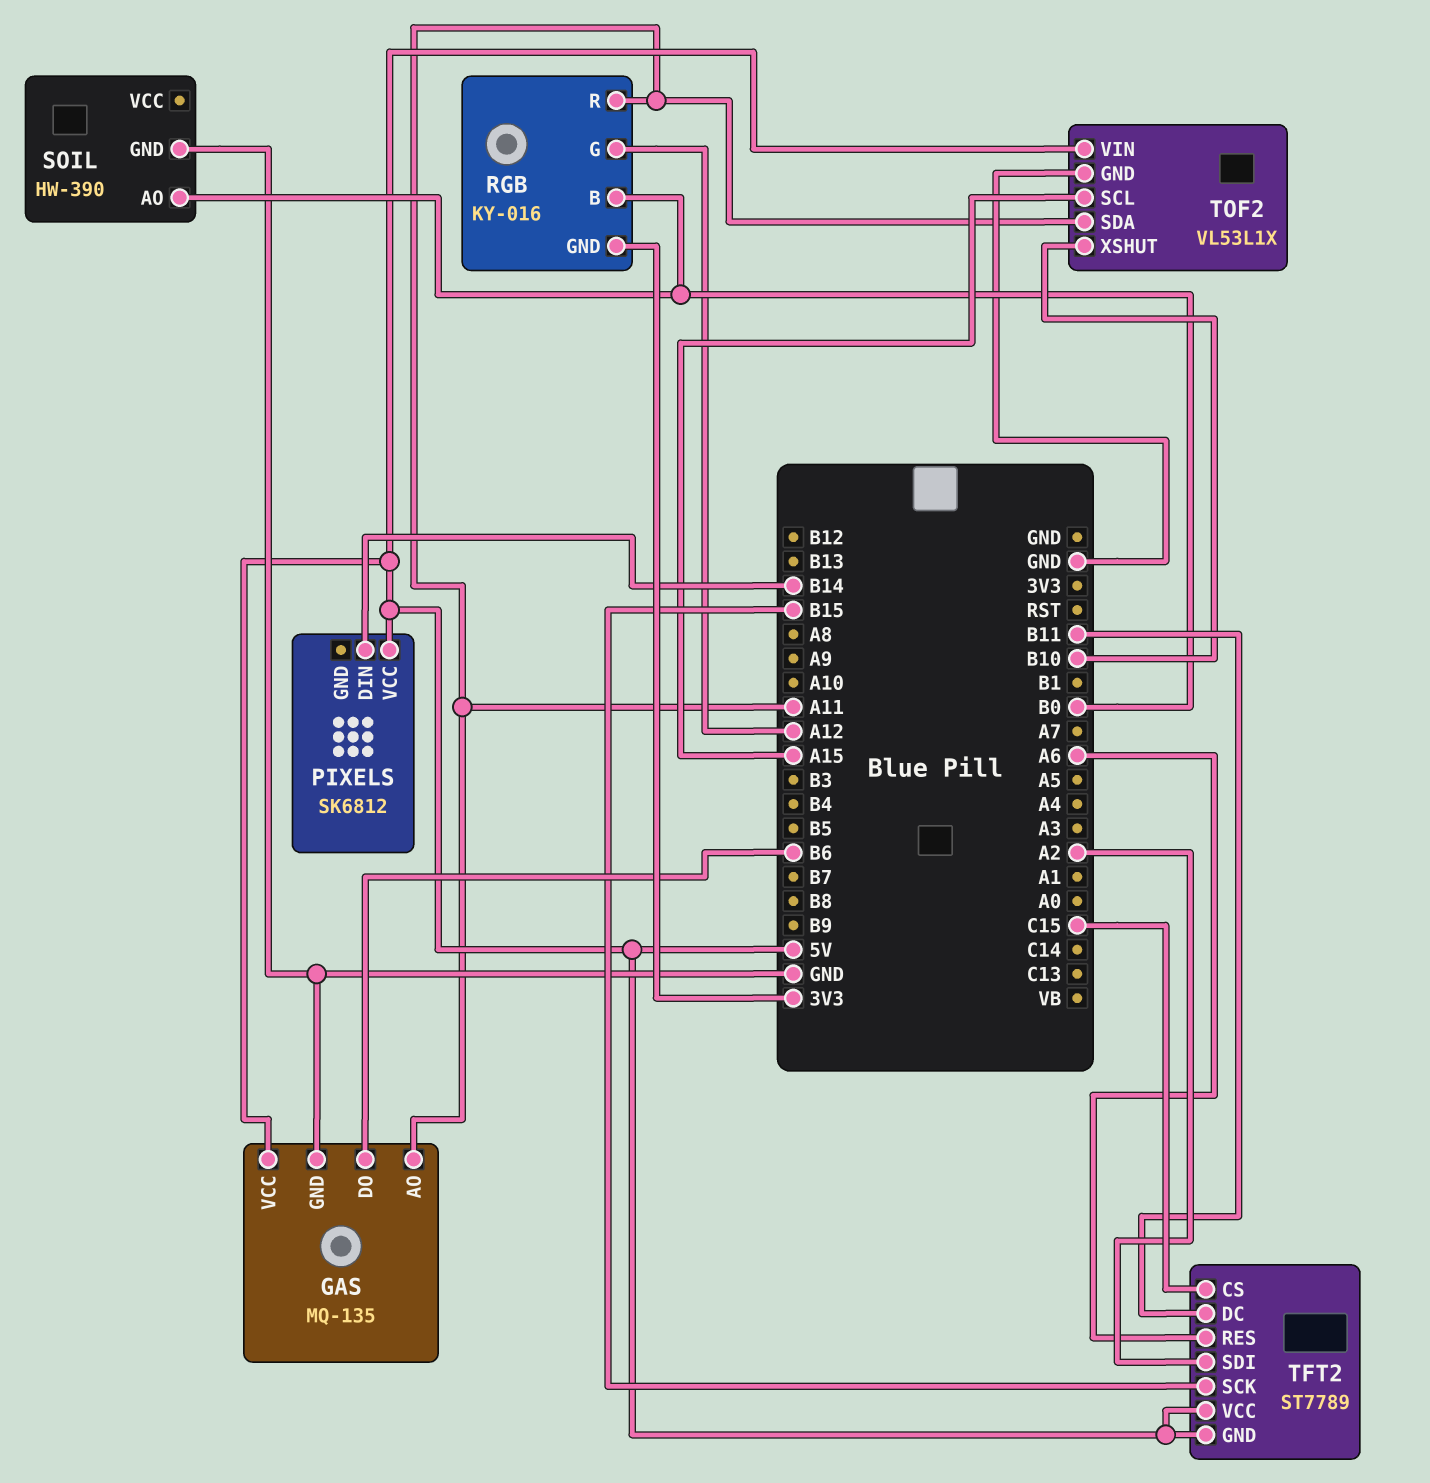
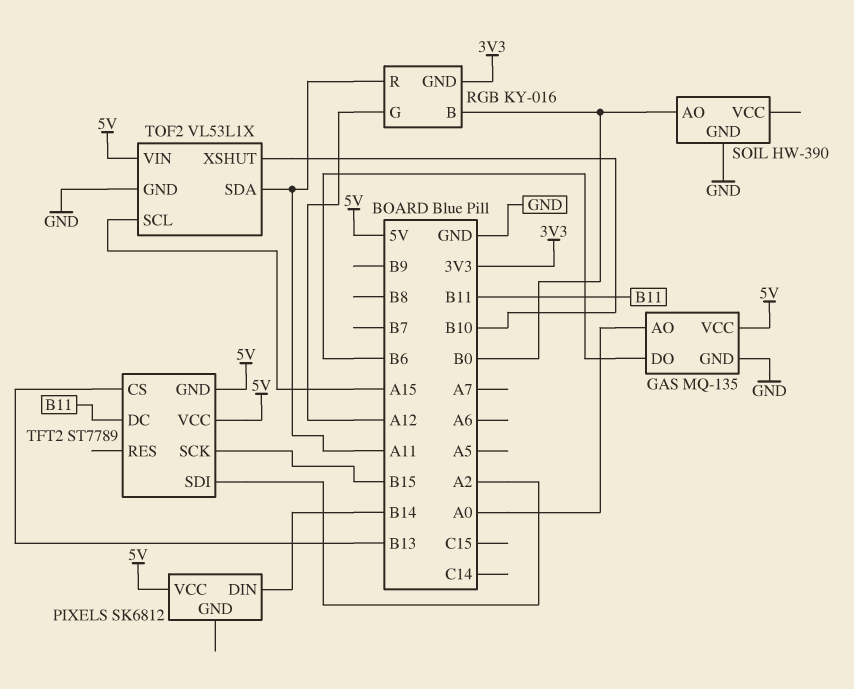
GAS pin AO: A11 -> A0
TFT2 pin CS: C15 -> B13
TFT2 pin RES: A6 -> none

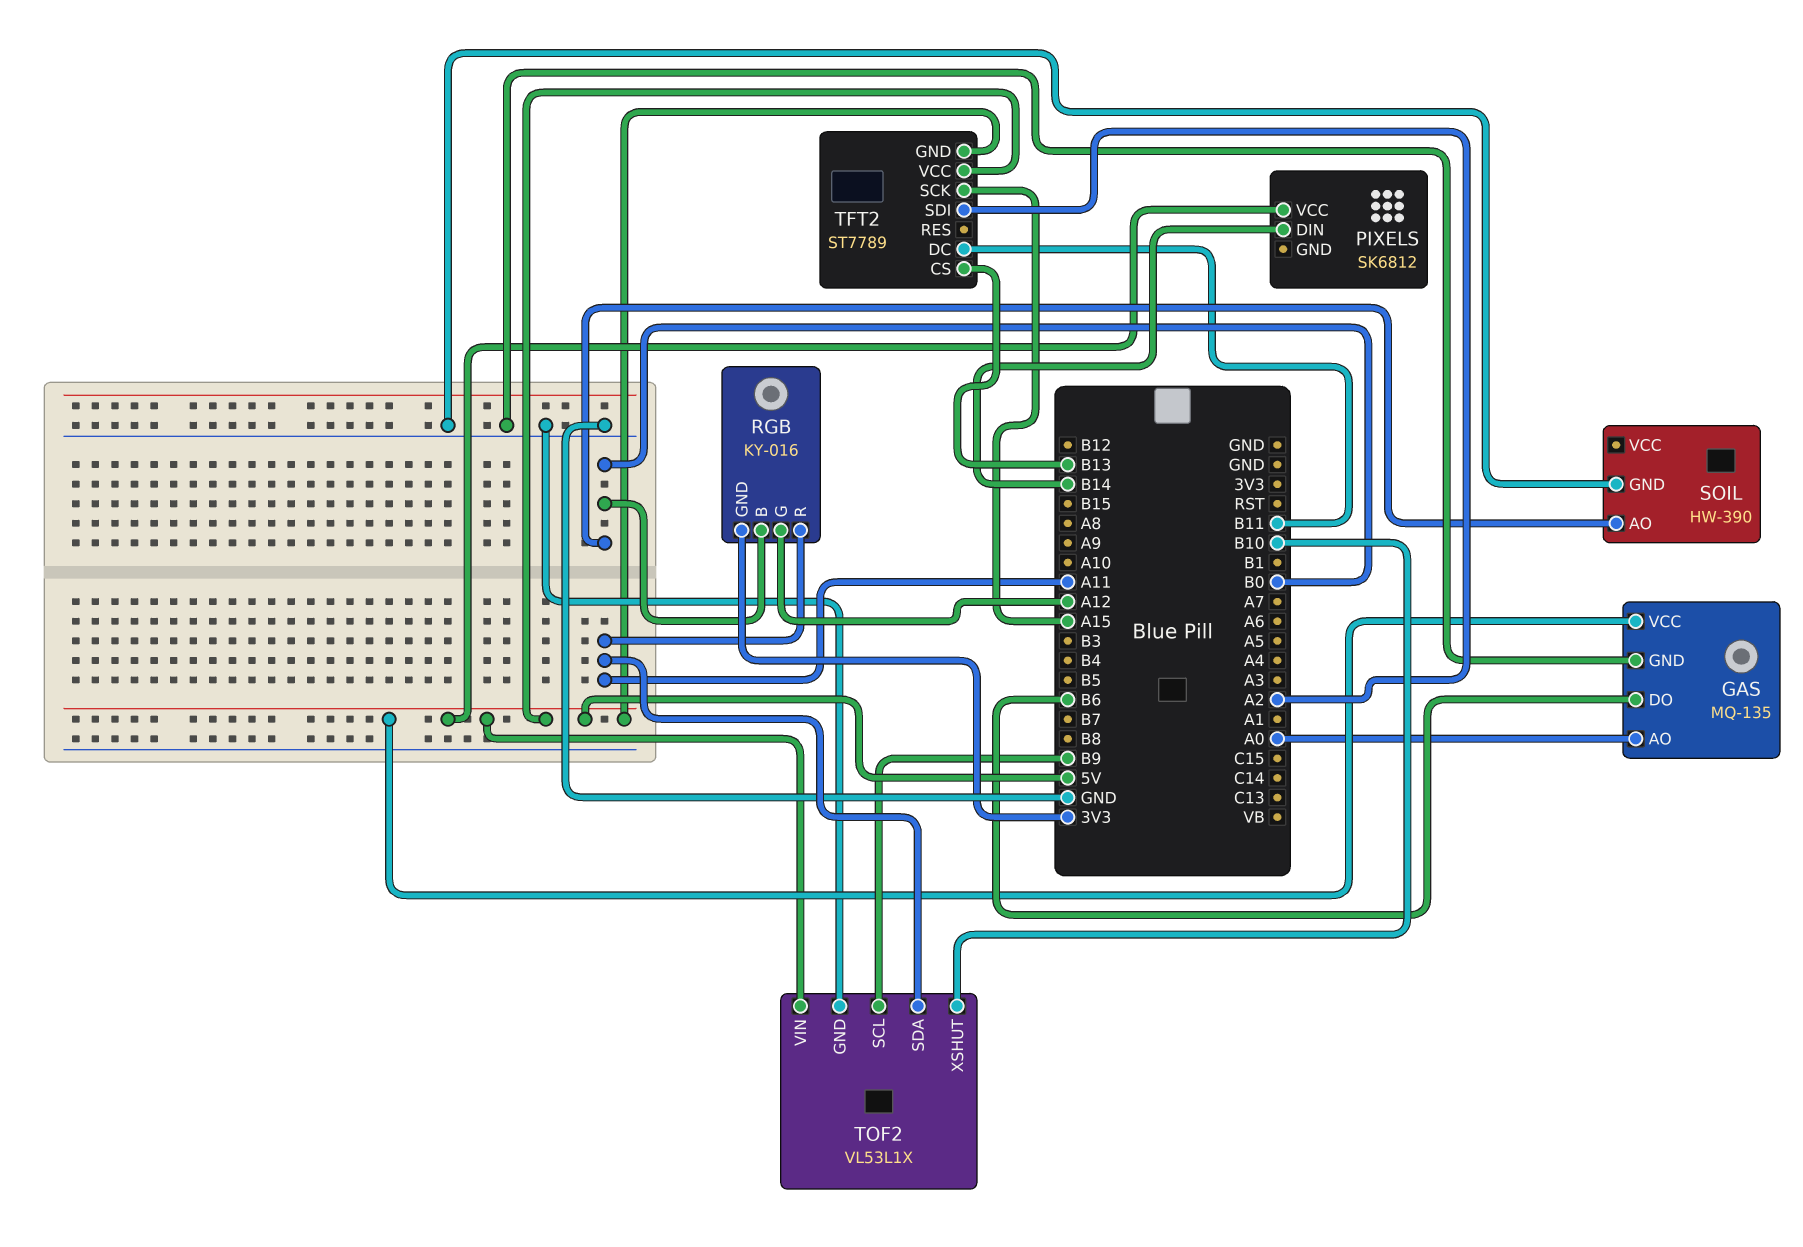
TFT2 pin SCK: B15 -> A15
TOF2 pin SCL: A15 -> B9

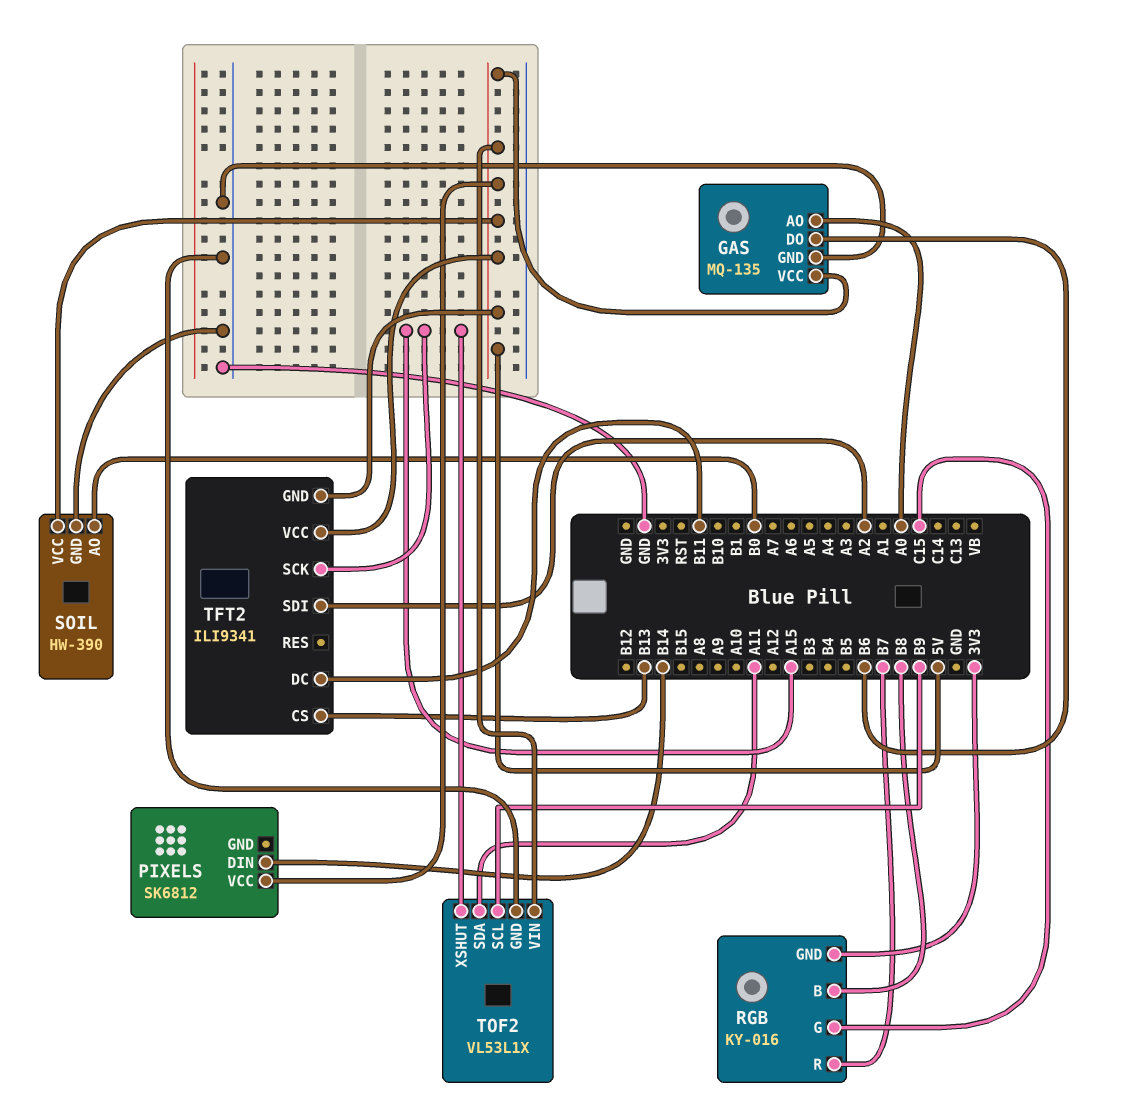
RGB pin B: B0 -> B8
RGB pin G: A12 -> C15
RGB pin R: A11 -> B7
SOIL pin VCC: none -> 5V
TFT2: ST7789 -> ILI9341
TOF2 pin XSHUT: B10 -> A15

